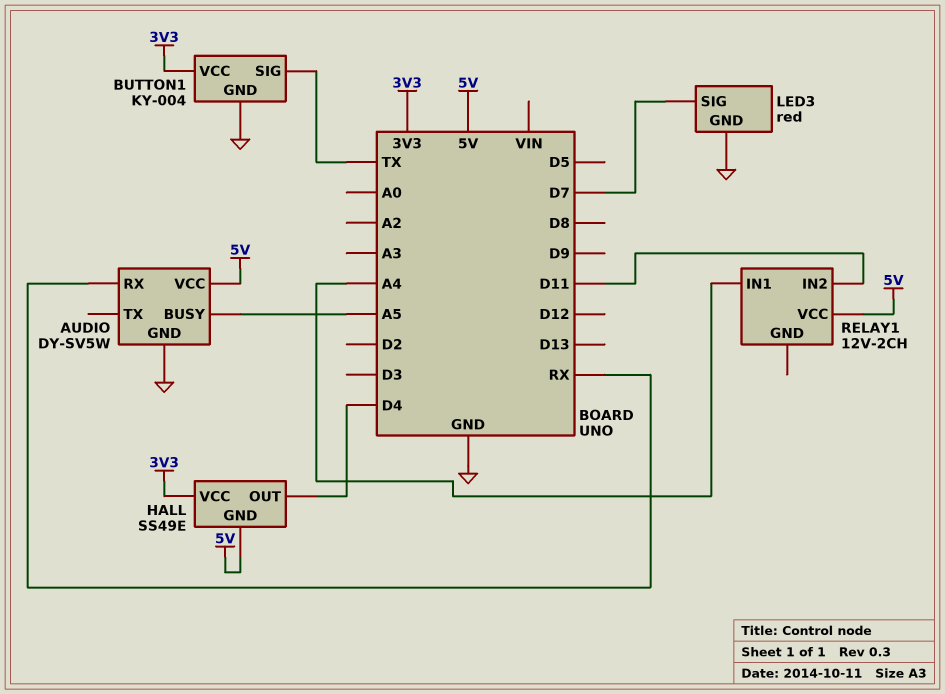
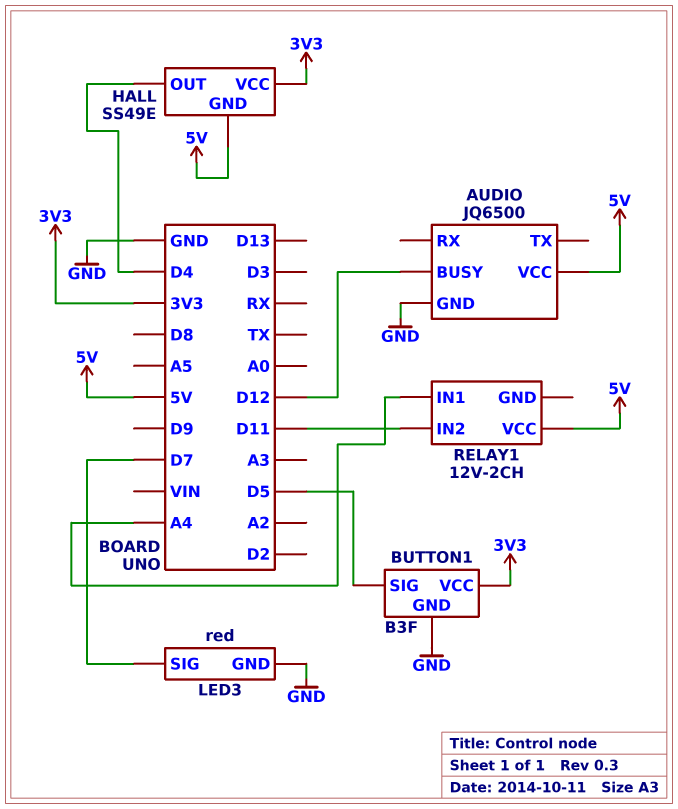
AUDIO: DY-SV5W -> JQ6500
AUDIO pin BUSY: A5 -> D12
AUDIO pin RX: RX -> none
BUTTON1: KY-004 -> B3F
BUTTON1 pin SIG: TX -> D5

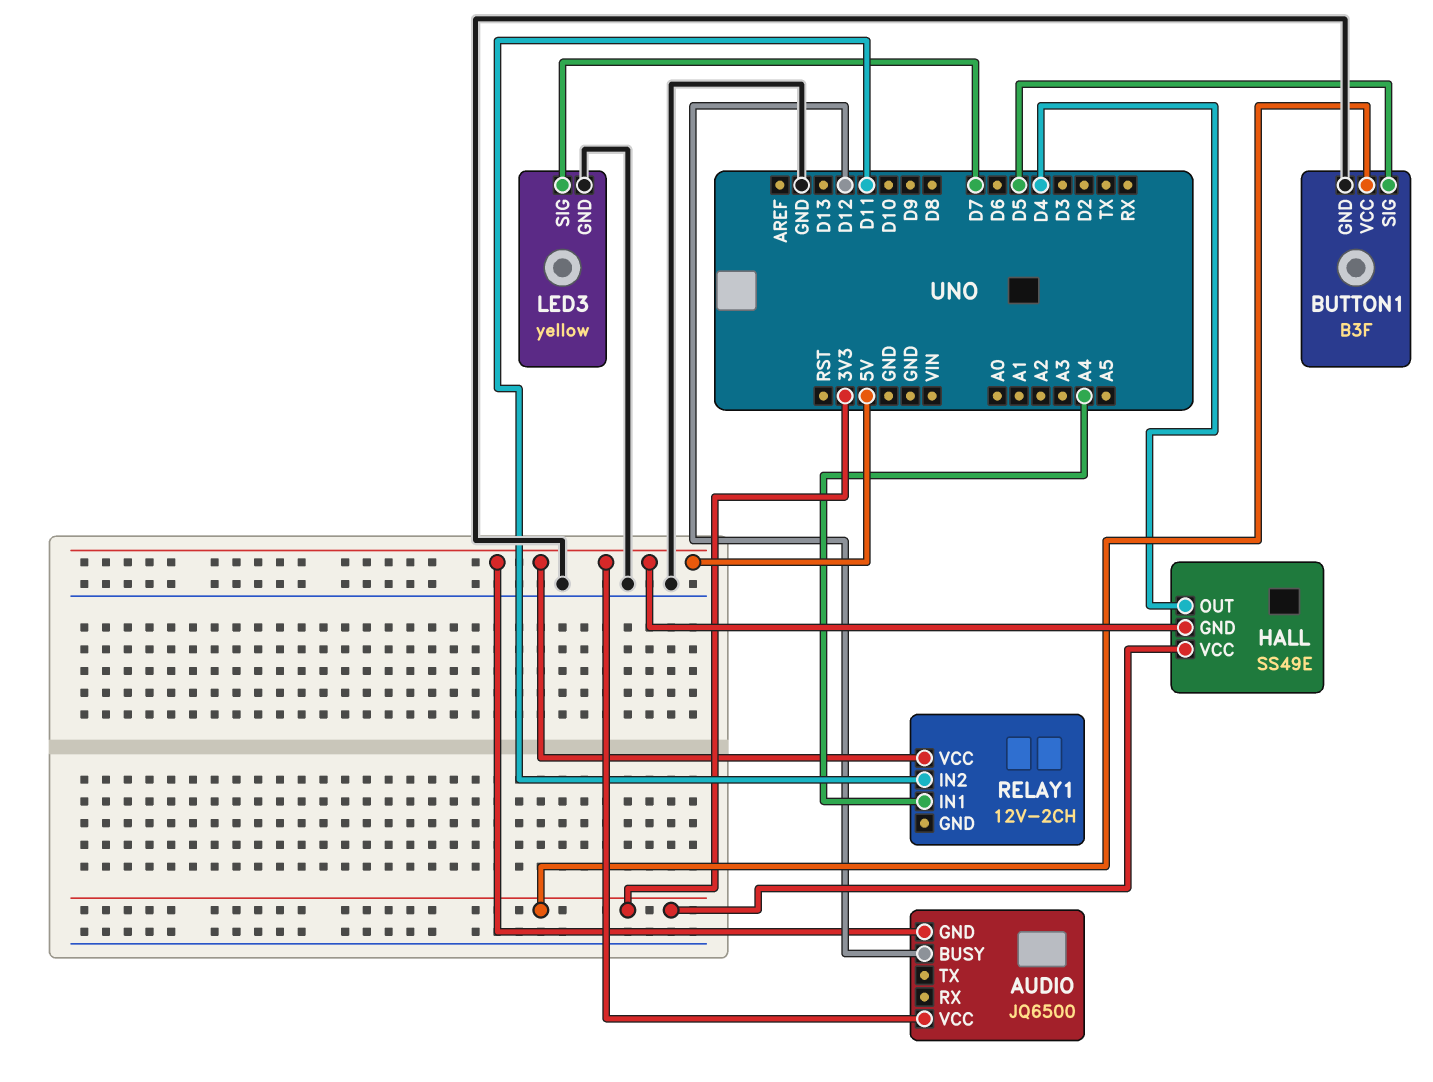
AUDIO pin GND: GND -> 5V
LED3: red -> yellow

